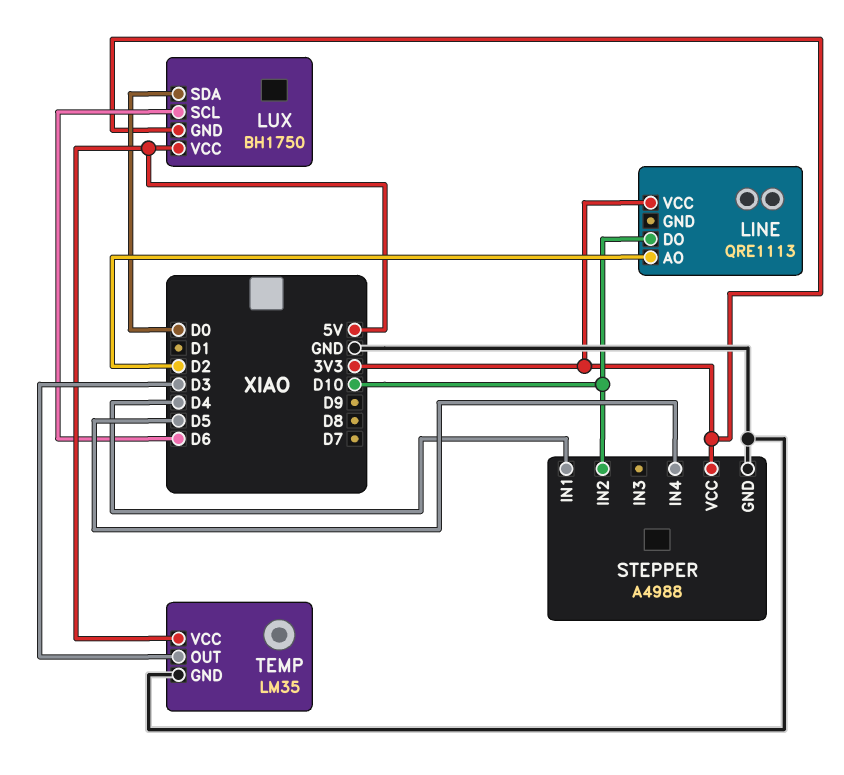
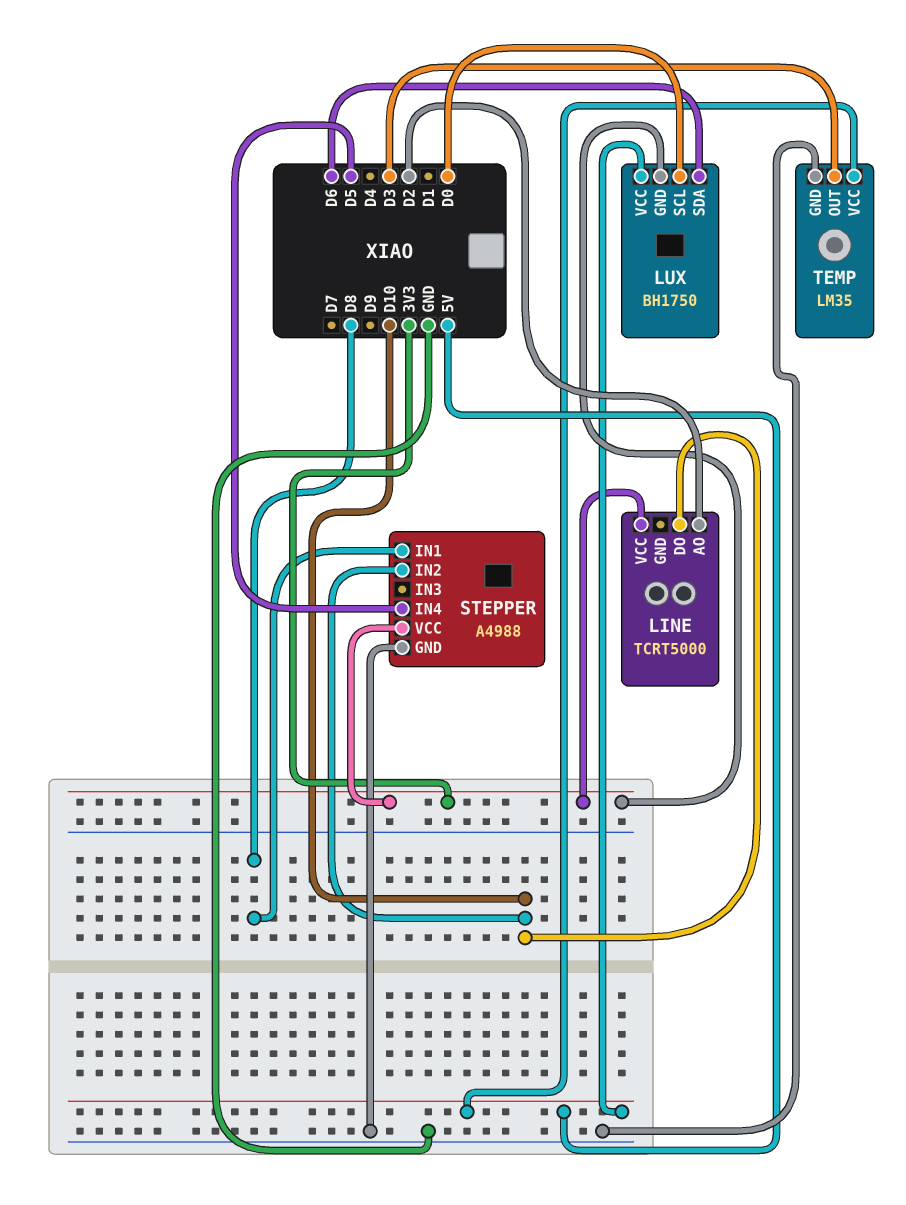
LINE: QRE1113 -> TCRT5000
LUX pin SCL: D6 -> D0
LUX pin SDA: D0 -> D6
STEPPER pin IN1: D4 -> D8

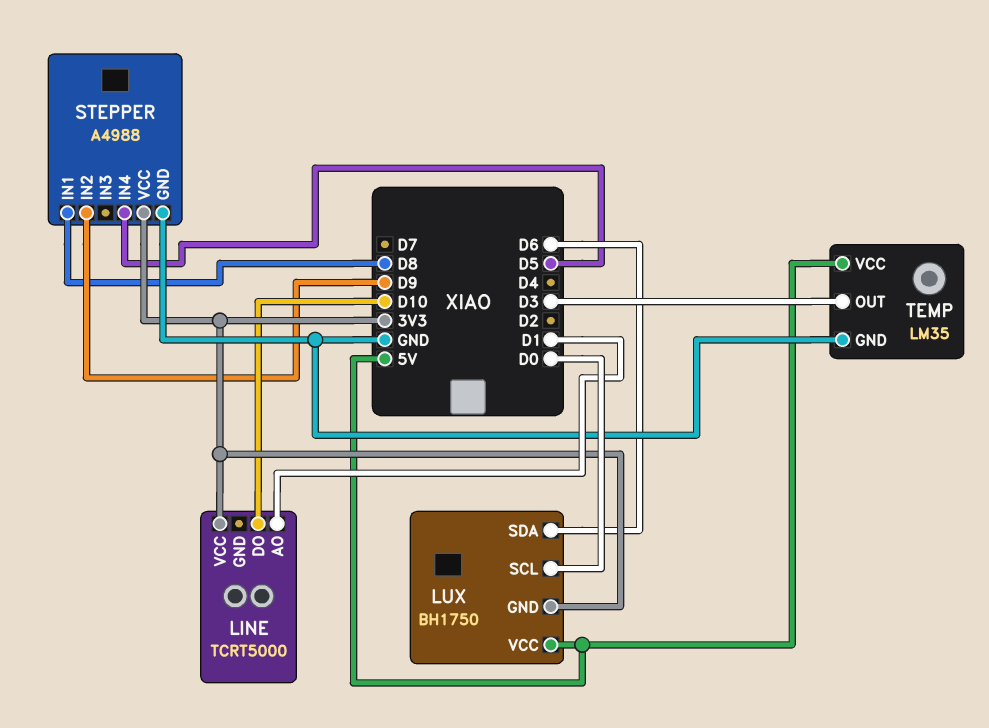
LINE pin AO: D2 -> D1
STEPPER pin IN2: D10 -> D9

